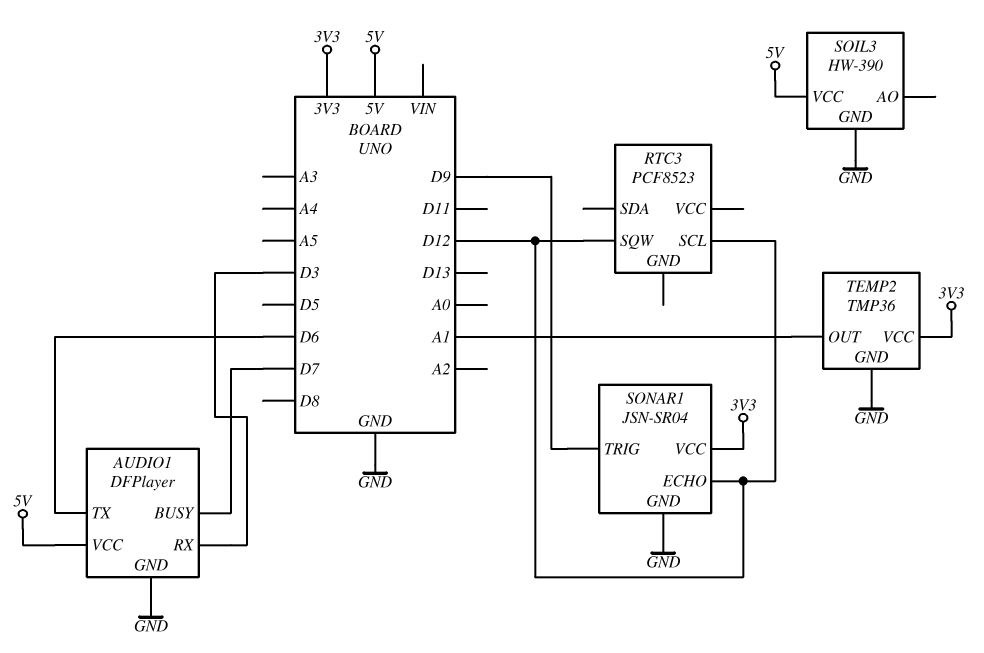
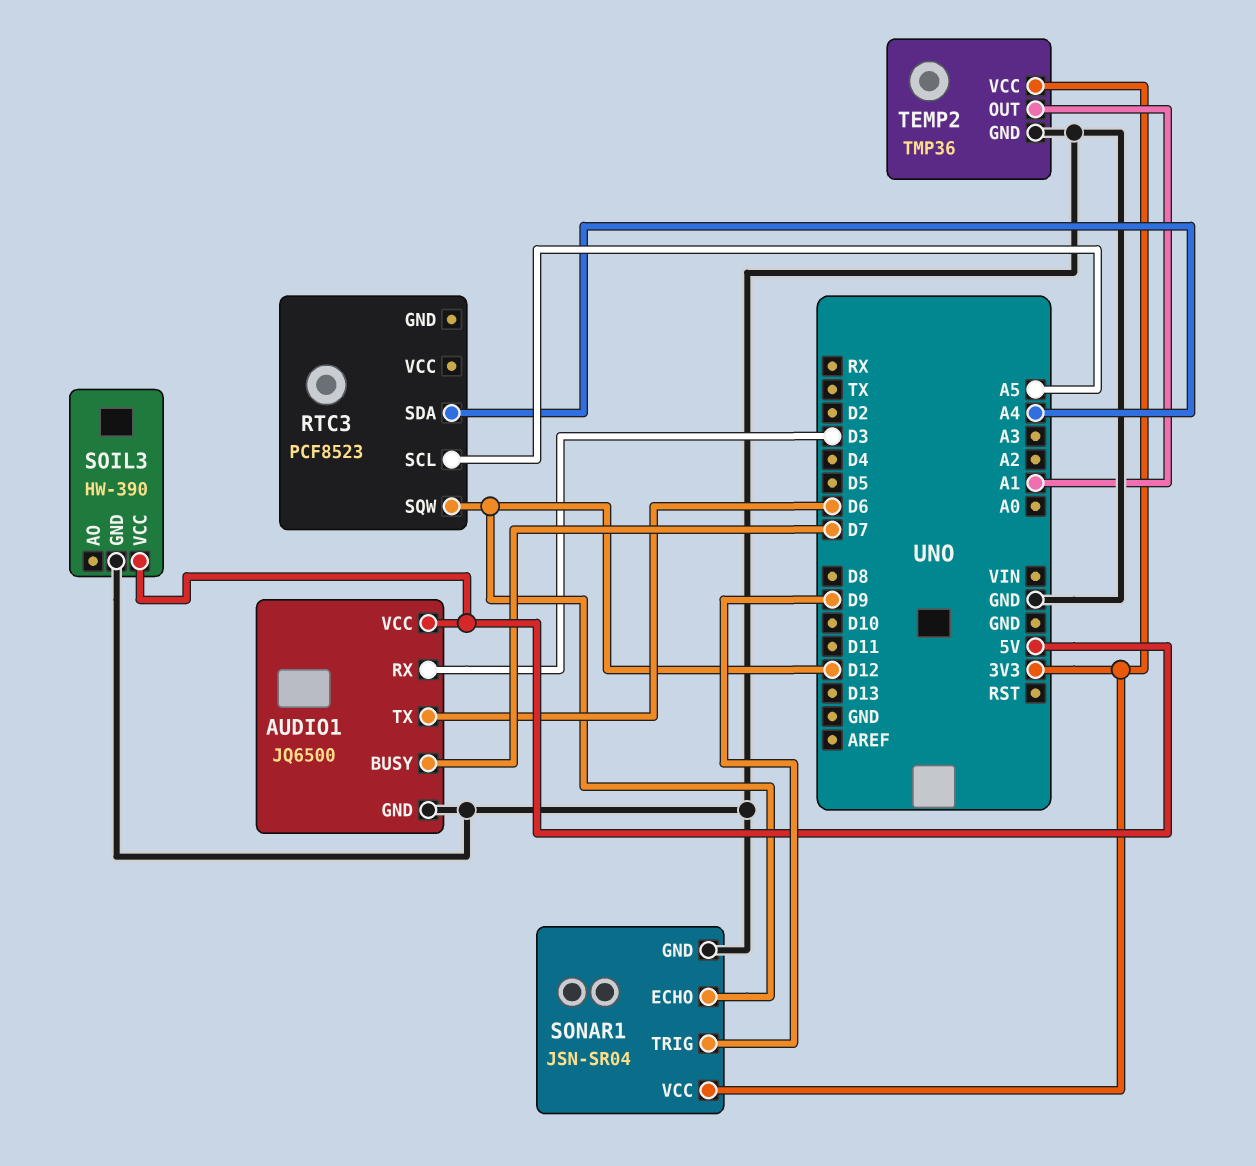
AUDIO1: DFPlayer -> JQ6500
RTC3 pin SCL: D12 -> A5
RTC3 pin SDA: none -> A4

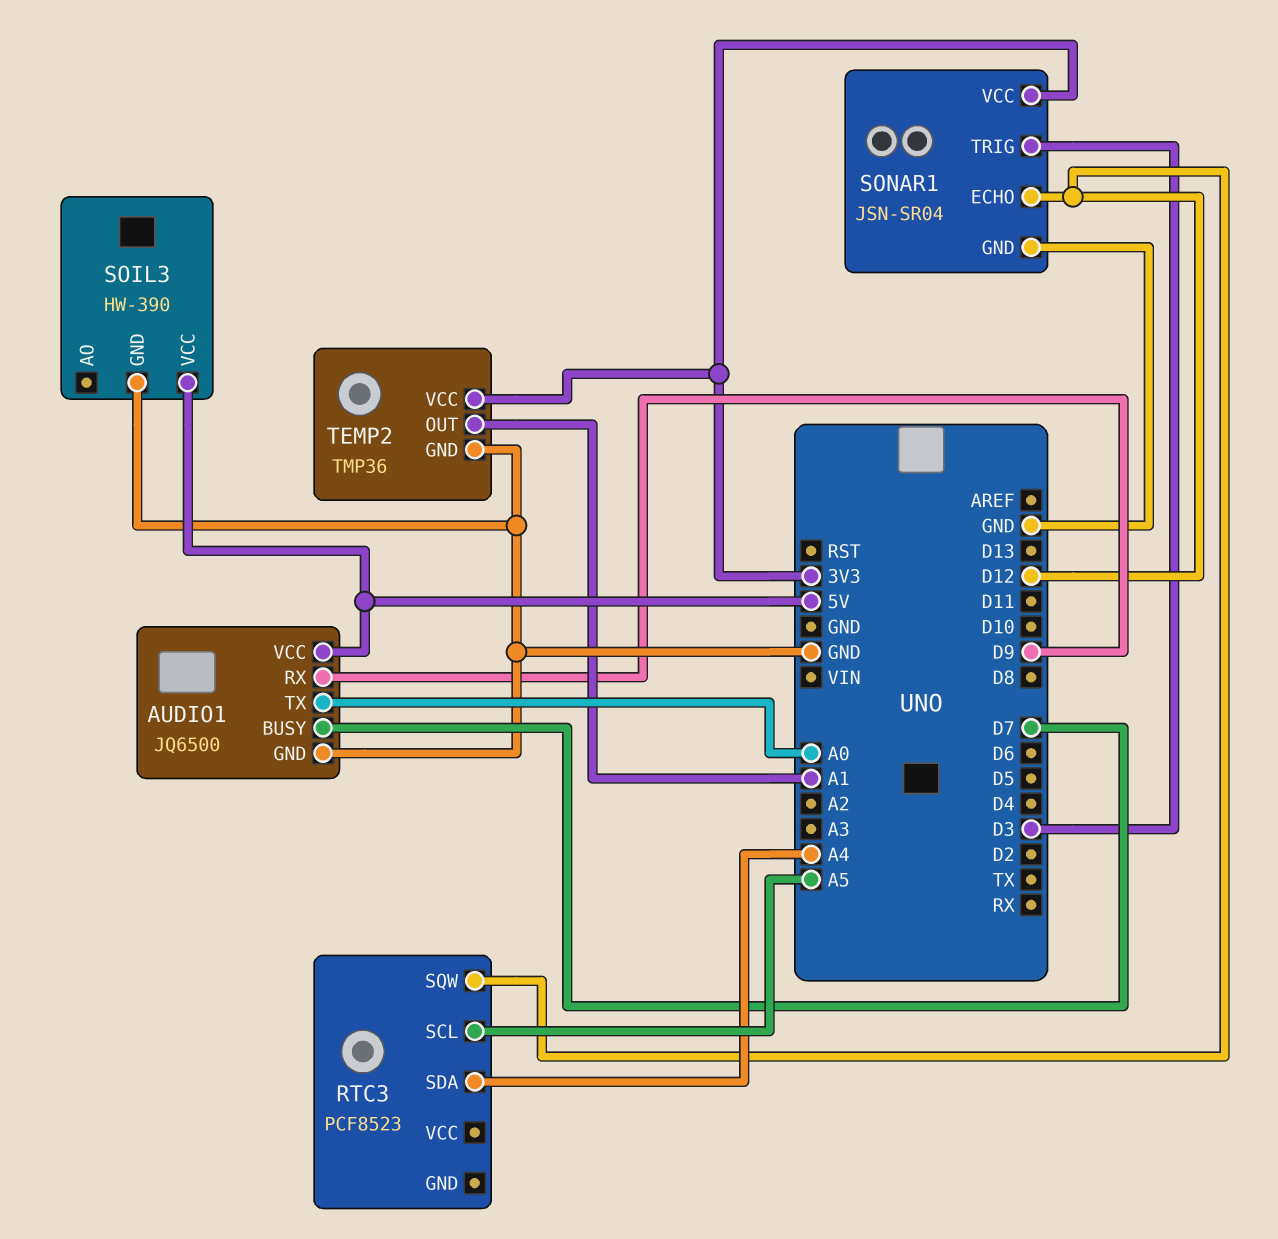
AUDIO1 pin RX: D3 -> D9
AUDIO1 pin TX: D6 -> A0
SONAR1 pin TRIG: D9 -> D3

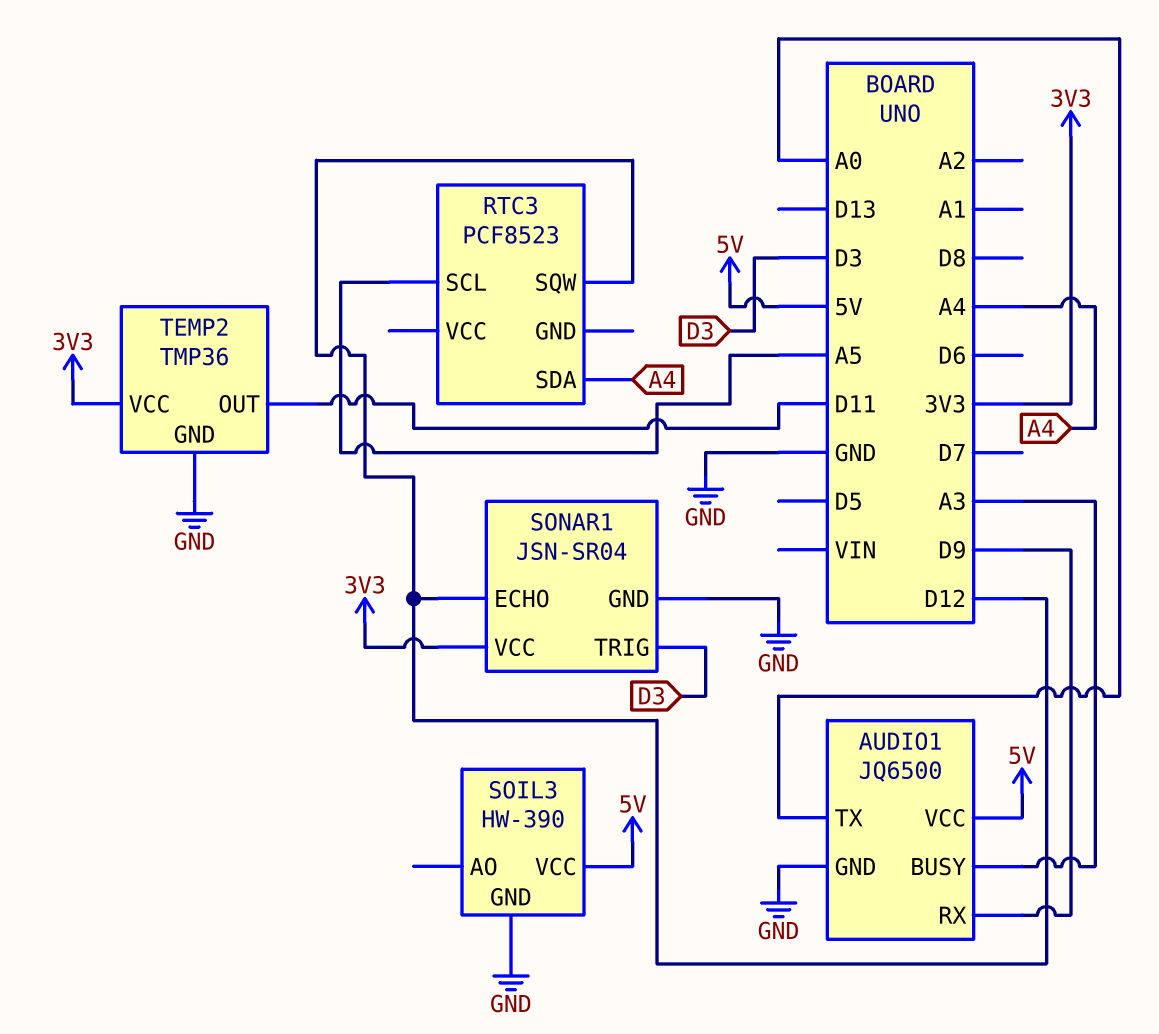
AUDIO1 pin BUSY: D7 -> A3
TEMP2 pin OUT: A1 -> D11

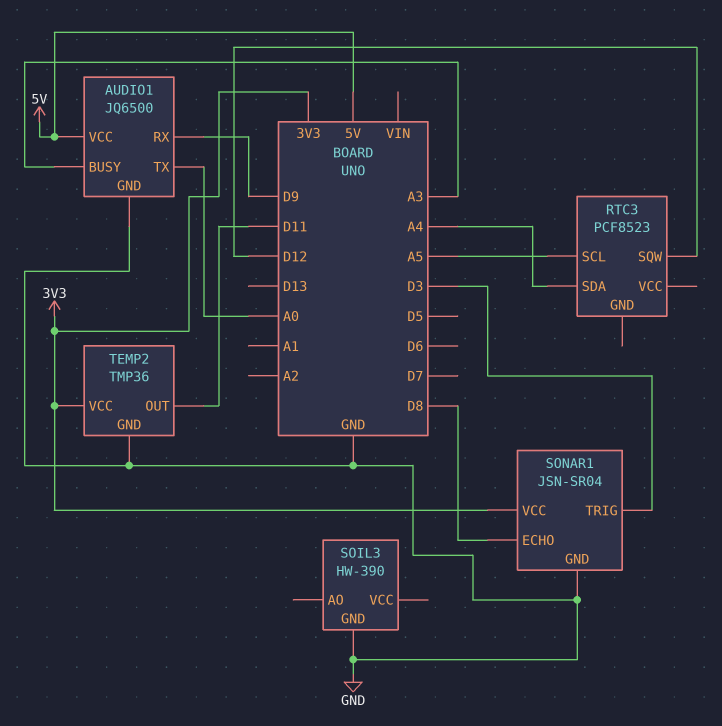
SOIL3 pin VCC: 5V -> none
SONAR1 pin ECHO: D12 -> D8

